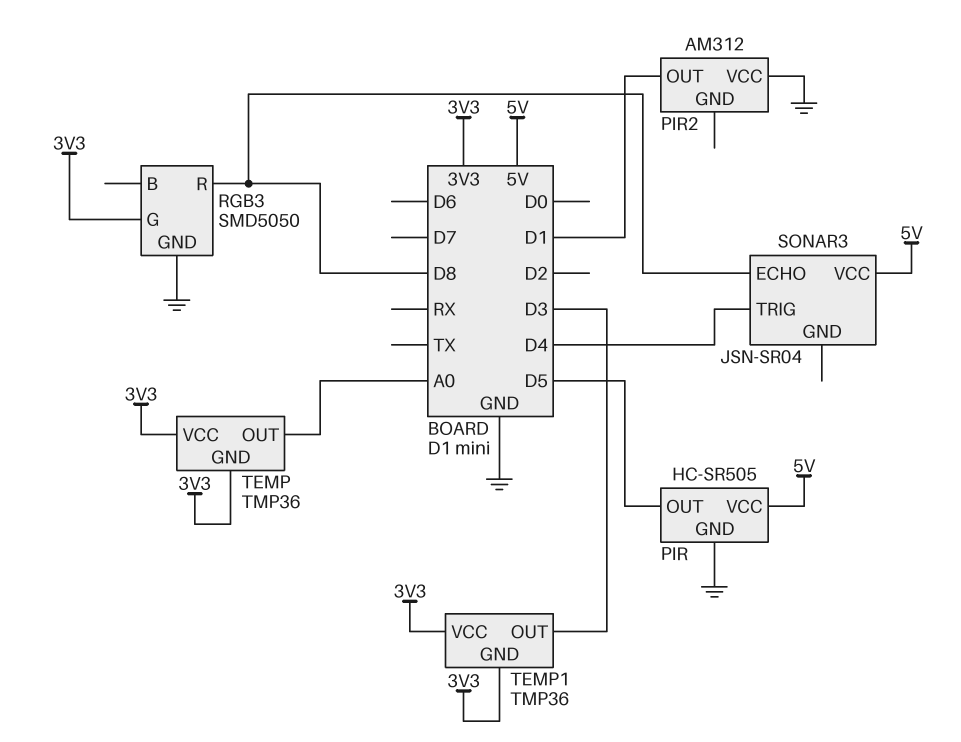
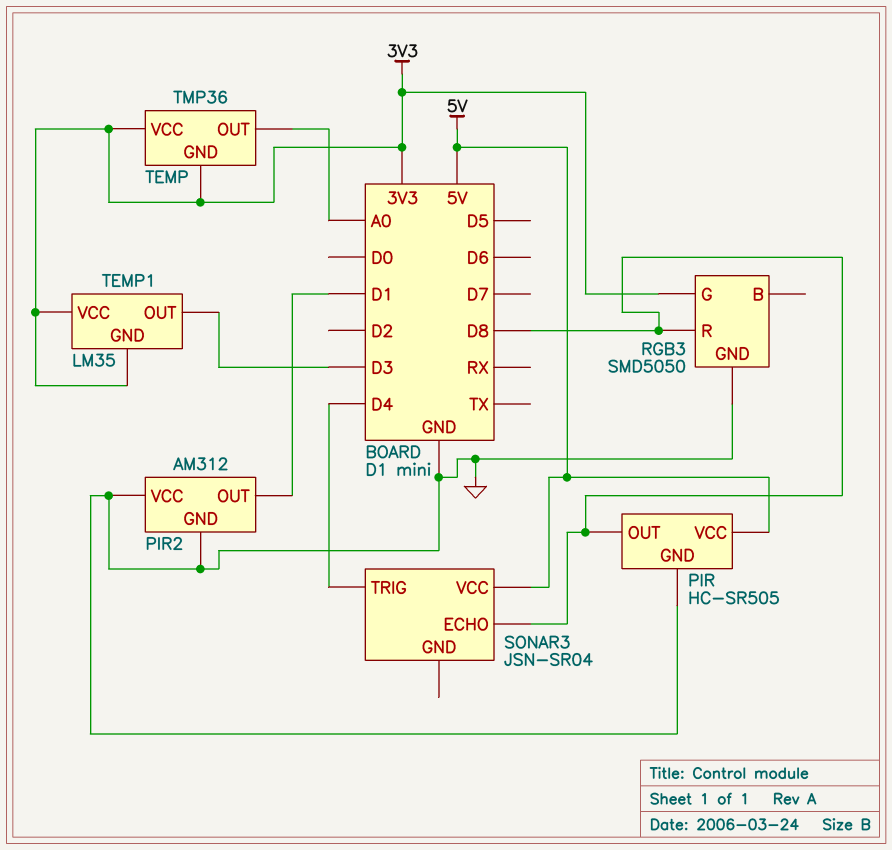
PIR pin OUT: D5 -> D8
PIR2 pin GND: none -> GND
TEMP1: TMP36 -> LM35

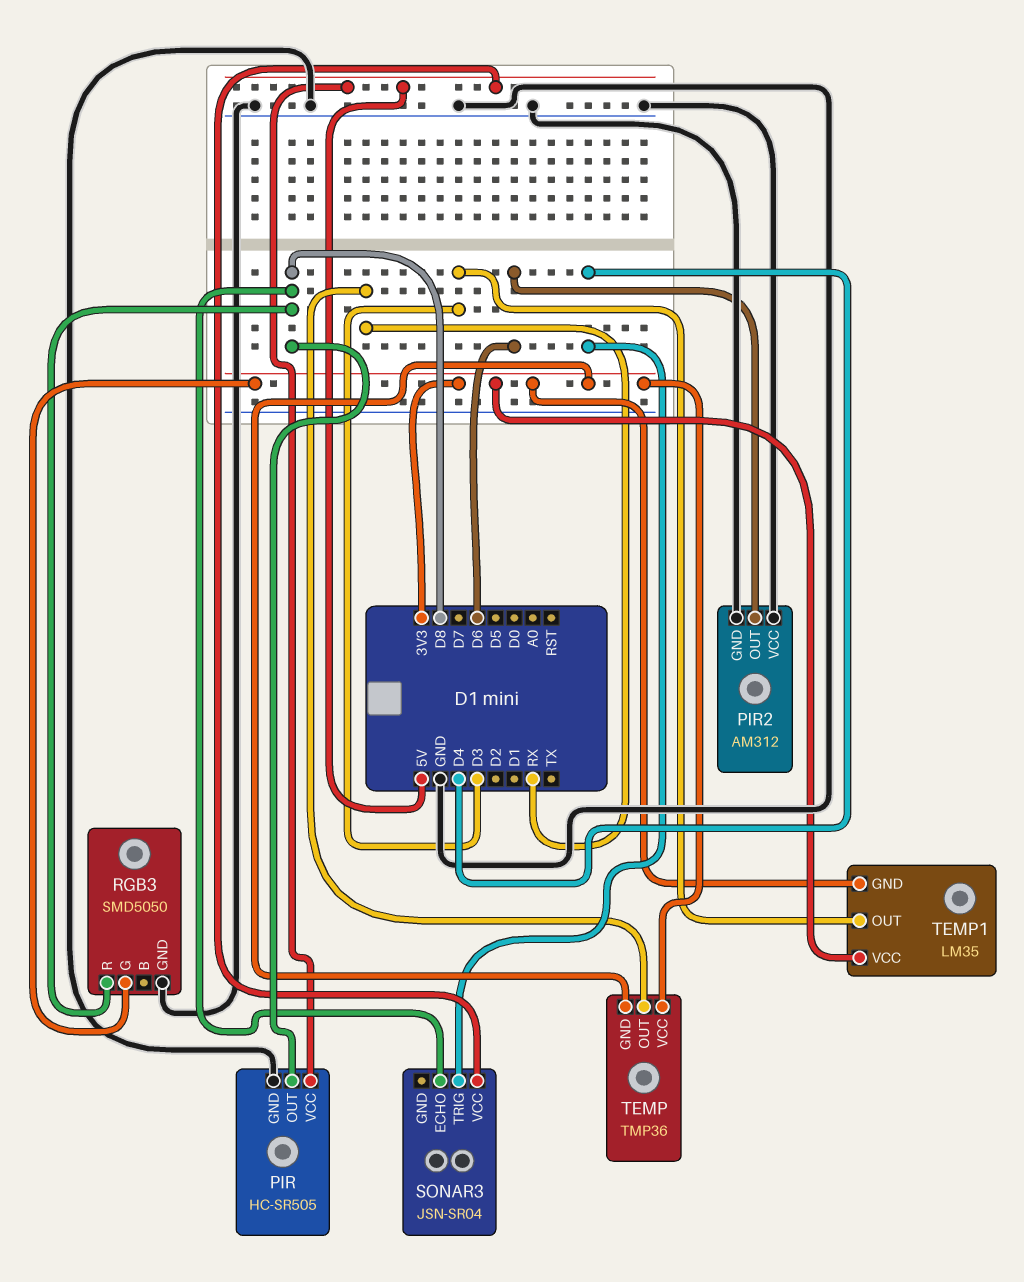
PIR2 pin OUT: D1 -> D6
TEMP pin OUT: A0 -> RX

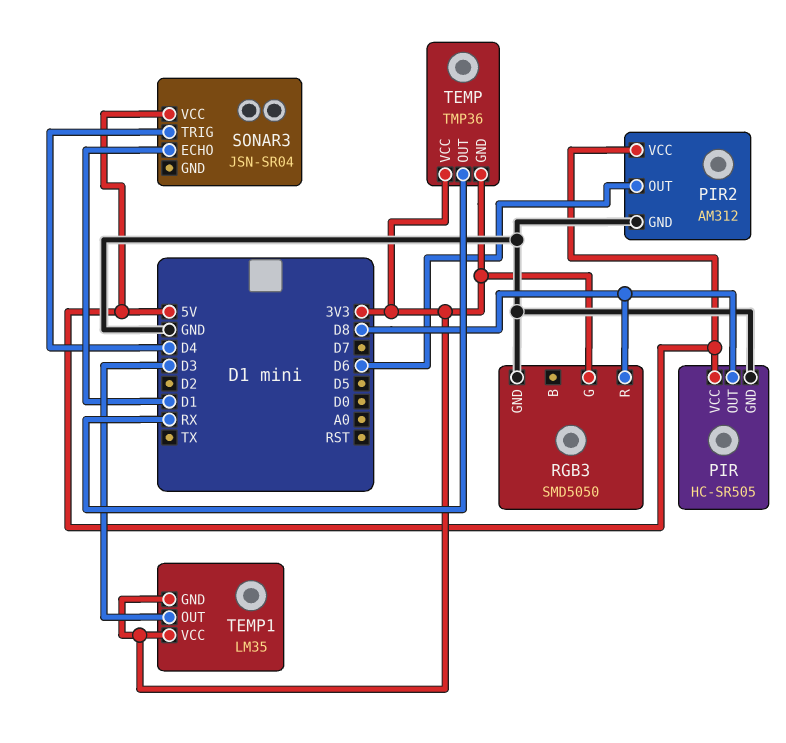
PIR2 pin VCC: GND -> 5V
SONAR3 pin ECHO: D8 -> D1

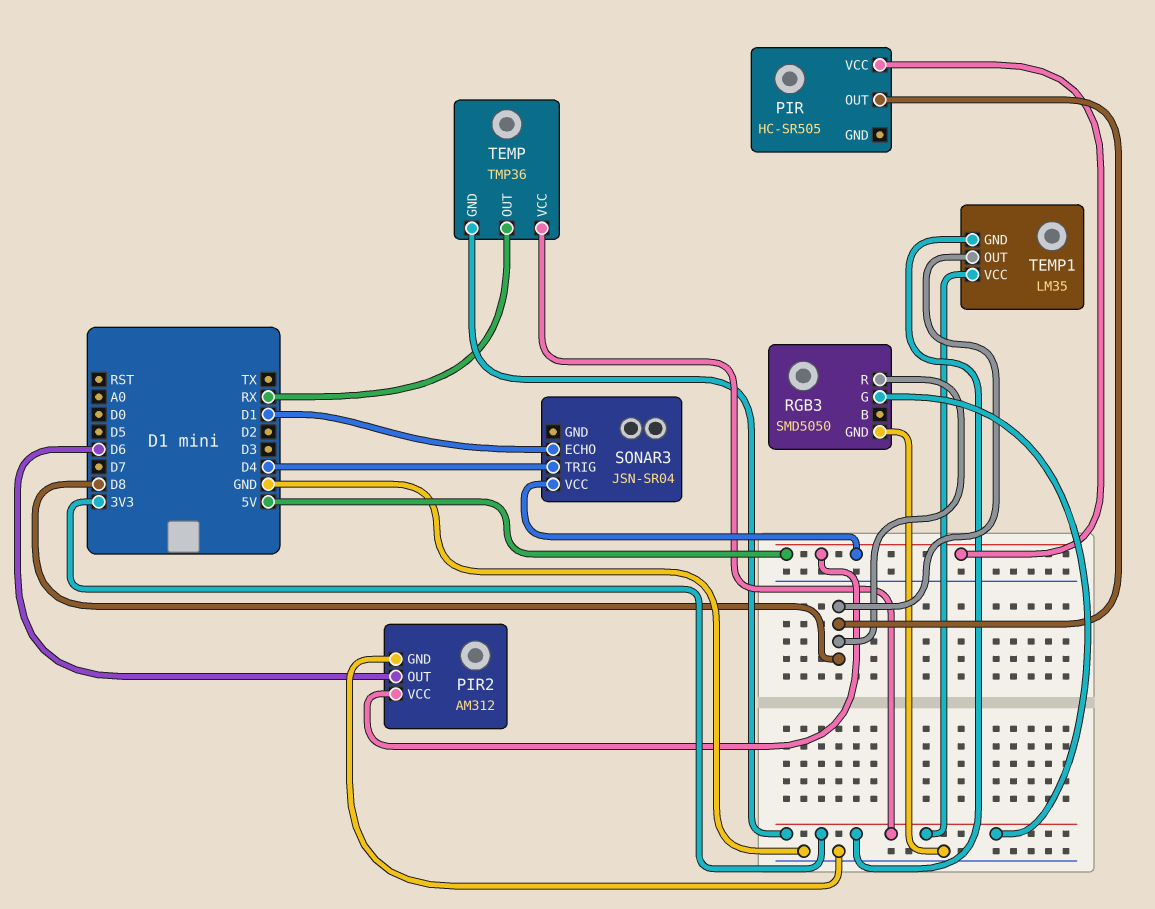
PIR pin GND: GND -> none
TEMP1 pin OUT: D3 -> D8

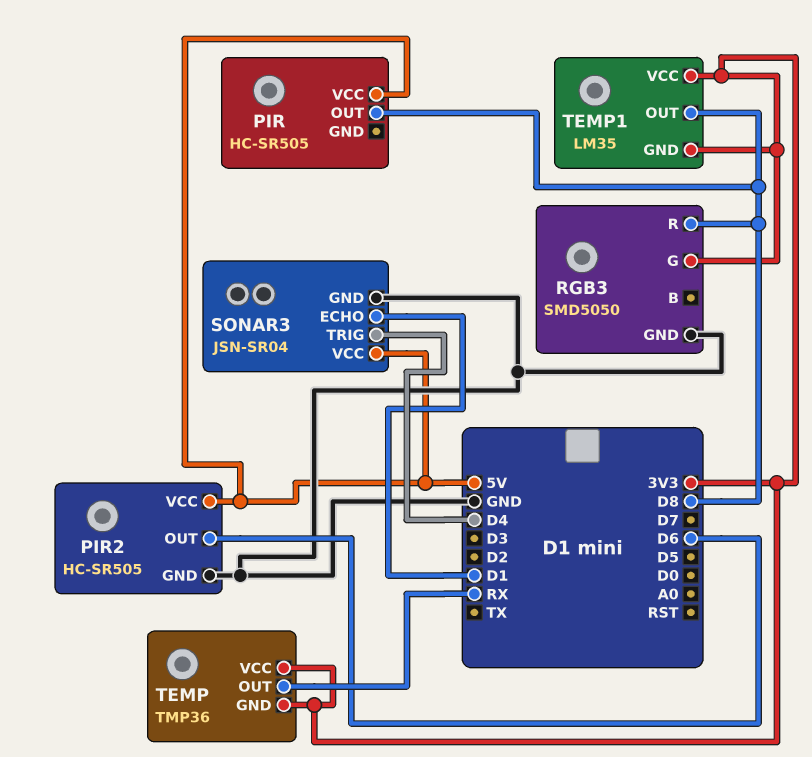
PIR2: AM312 -> HC-SR505
SONAR3 pin GND: none -> GND

